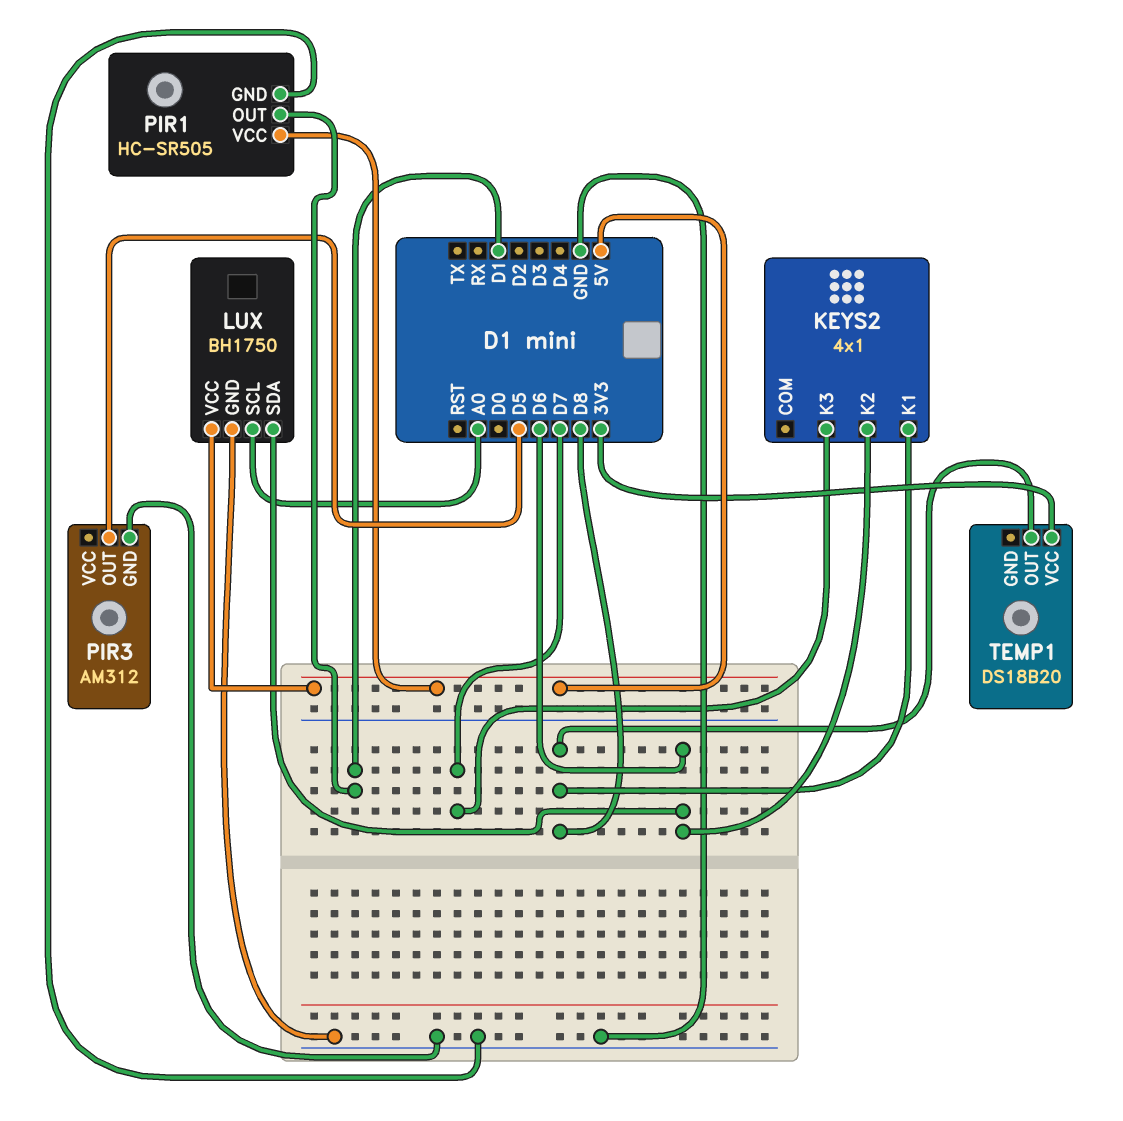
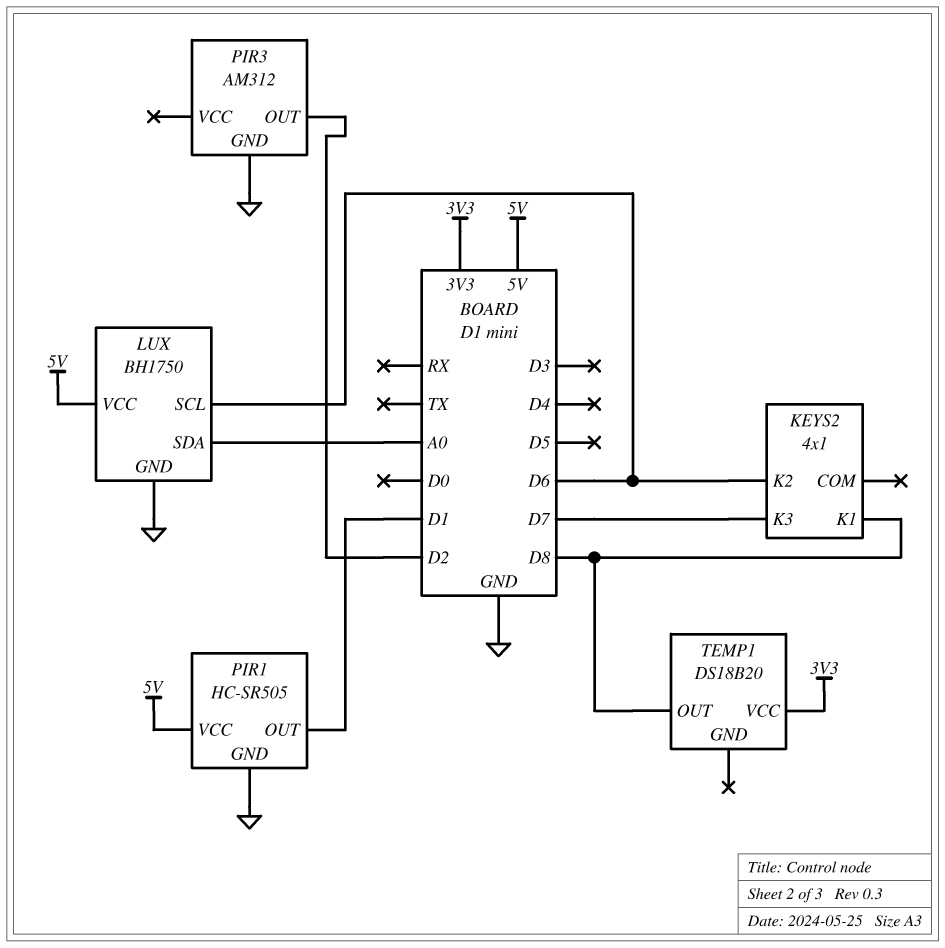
LUX pin SCL: A0 -> D6
LUX pin SDA: D6 -> A0
PIR3 pin OUT: D5 -> D2

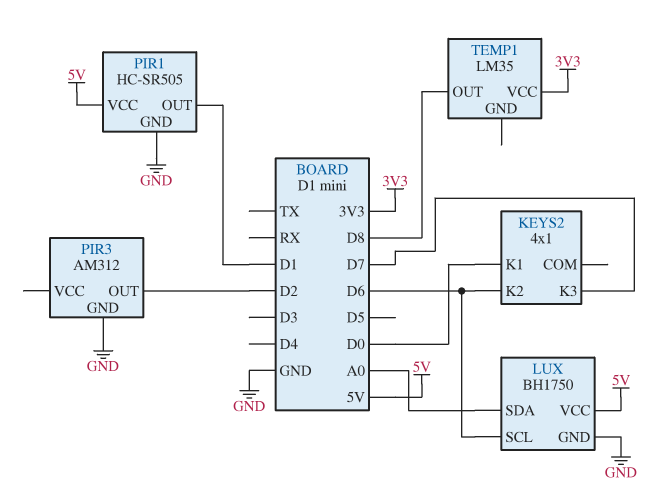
KEYS2 pin K1: D8 -> D0
TEMP1: DS18B20 -> LM35

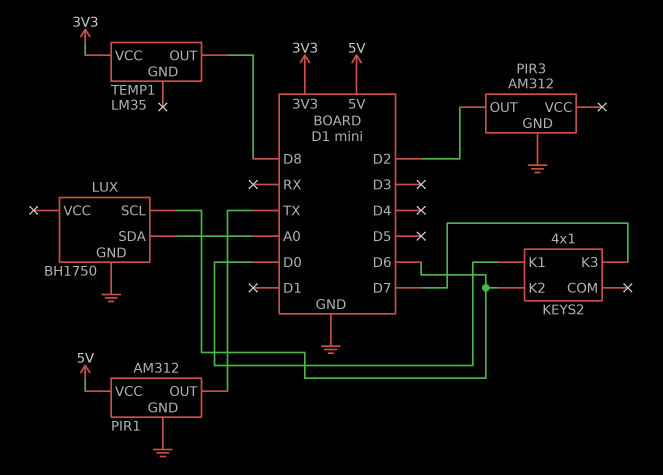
LUX pin VCC: 5V -> none
PIR1: HC-SR505 -> AM312
PIR1 pin OUT: D1 -> TX

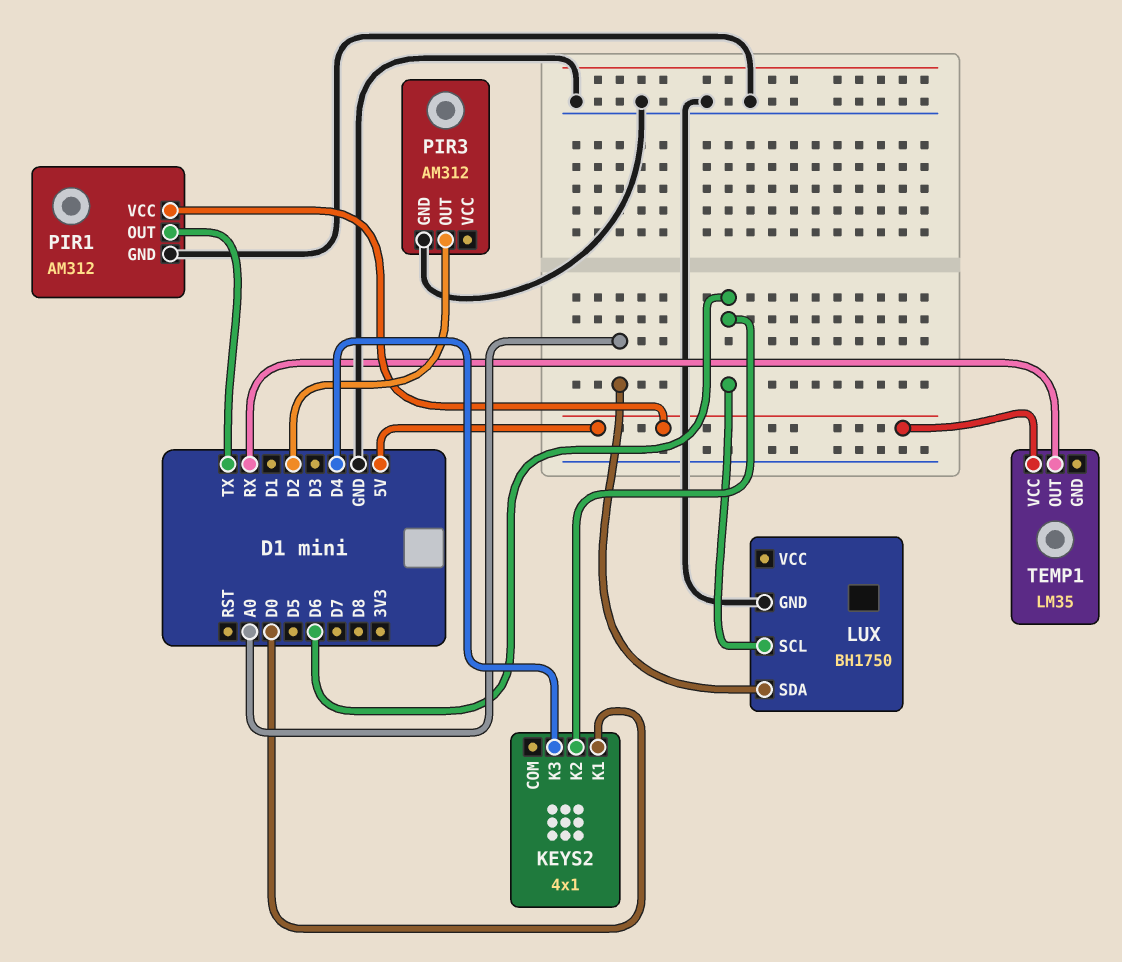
KEYS2 pin K3: D7 -> D4
TEMP1 pin OUT: D8 -> RX
TEMP1 pin VCC: 3V3 -> 5V

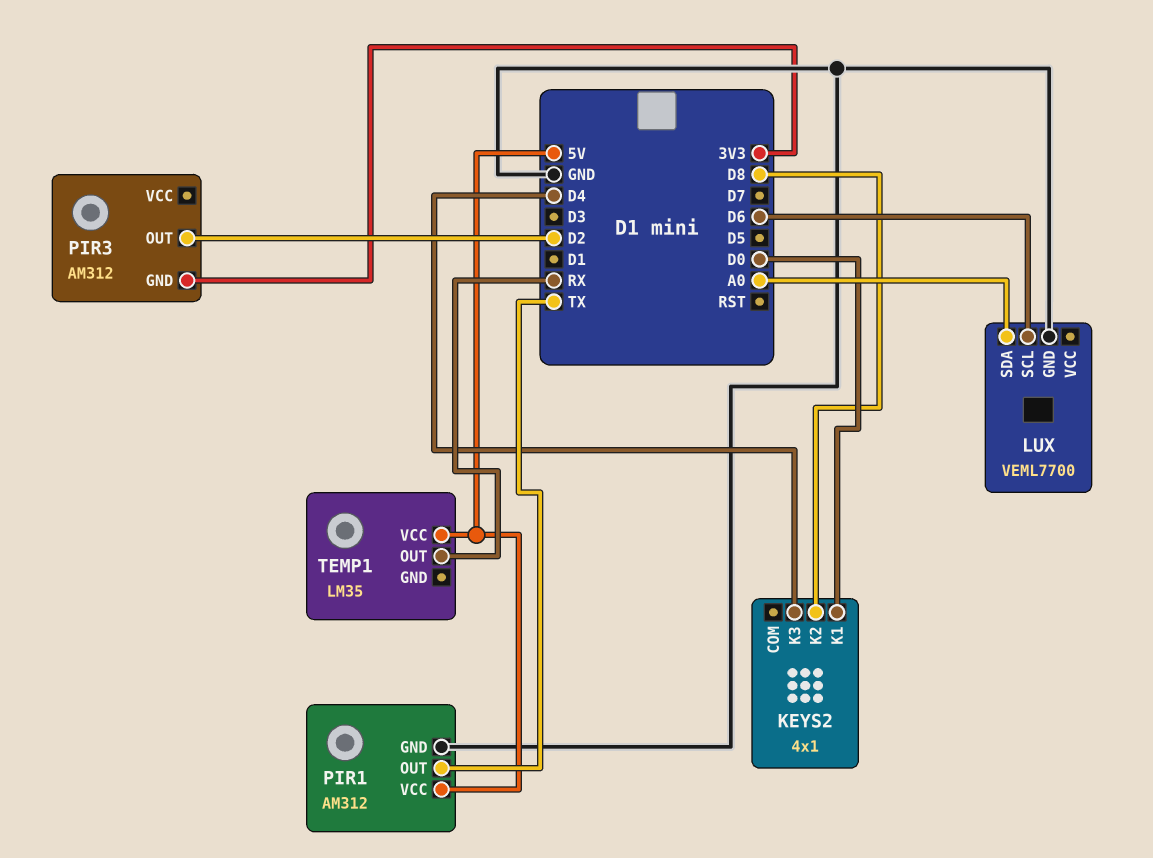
KEYS2 pin K2: D6 -> D8
LUX: BH1750 -> VEML7700
PIR3 pin GND: GND -> 3V3

